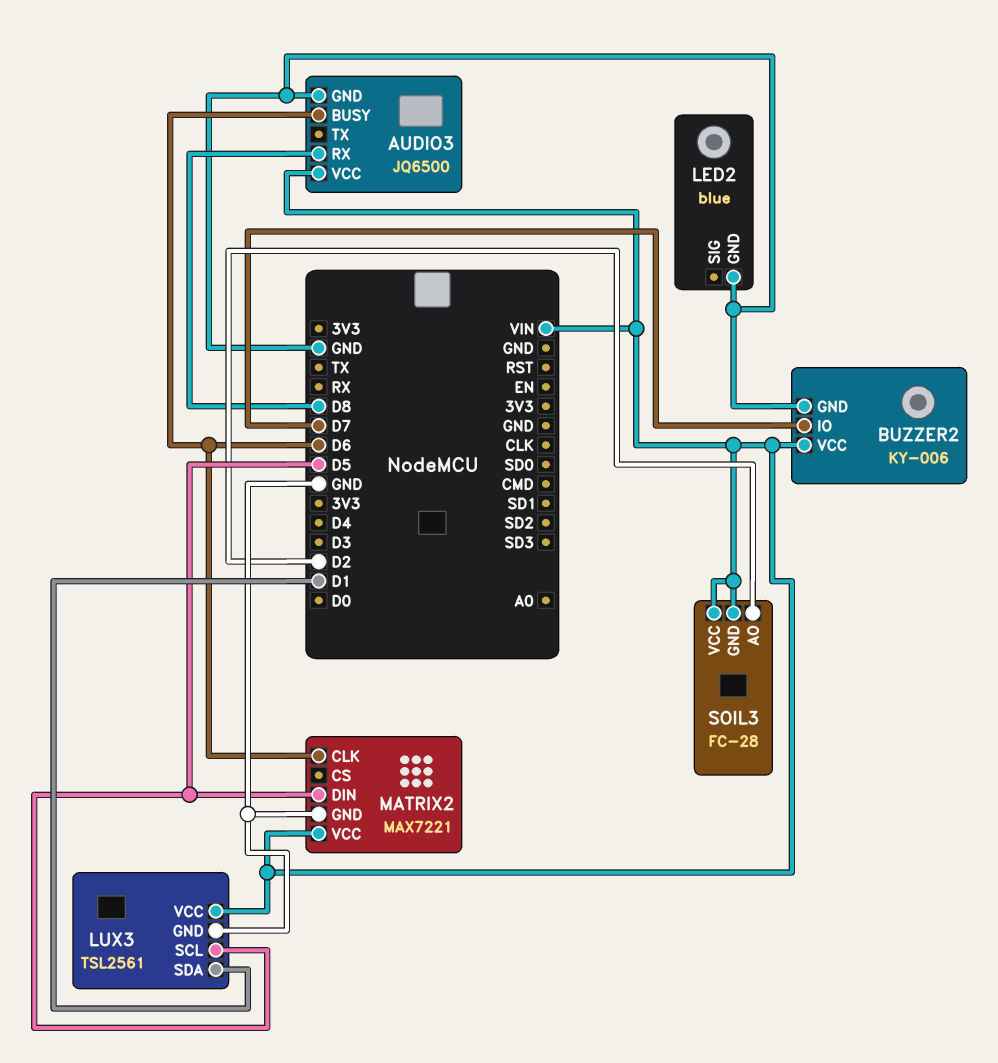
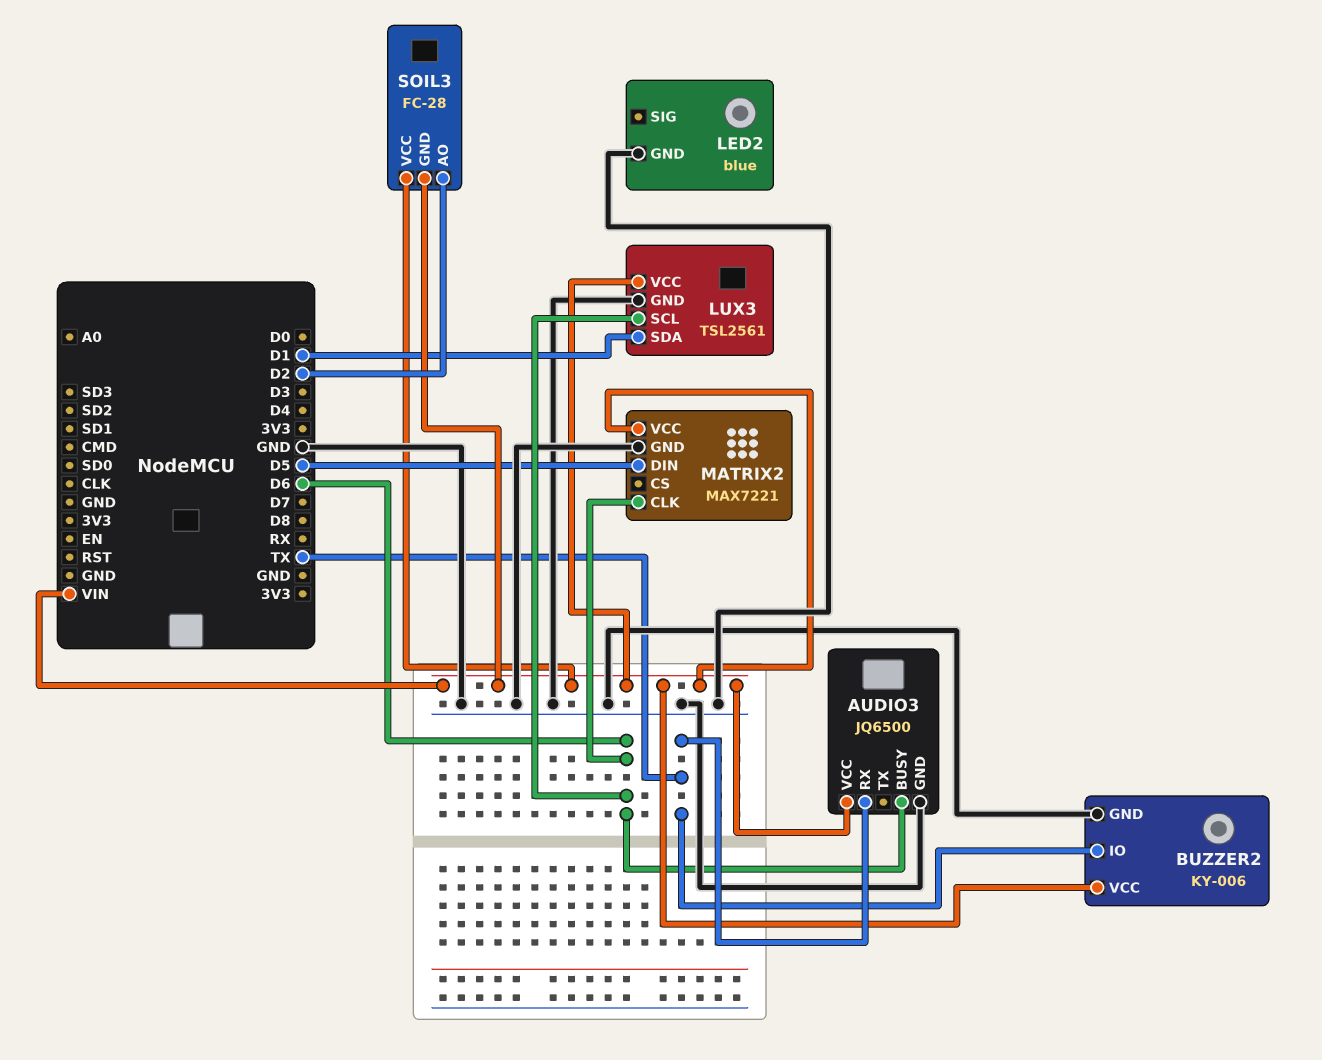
AUDIO3 pin RX: D8 -> TX
BUZZER2 pin IO: D7 -> TX
LUX3 pin SCL: D5 -> D6

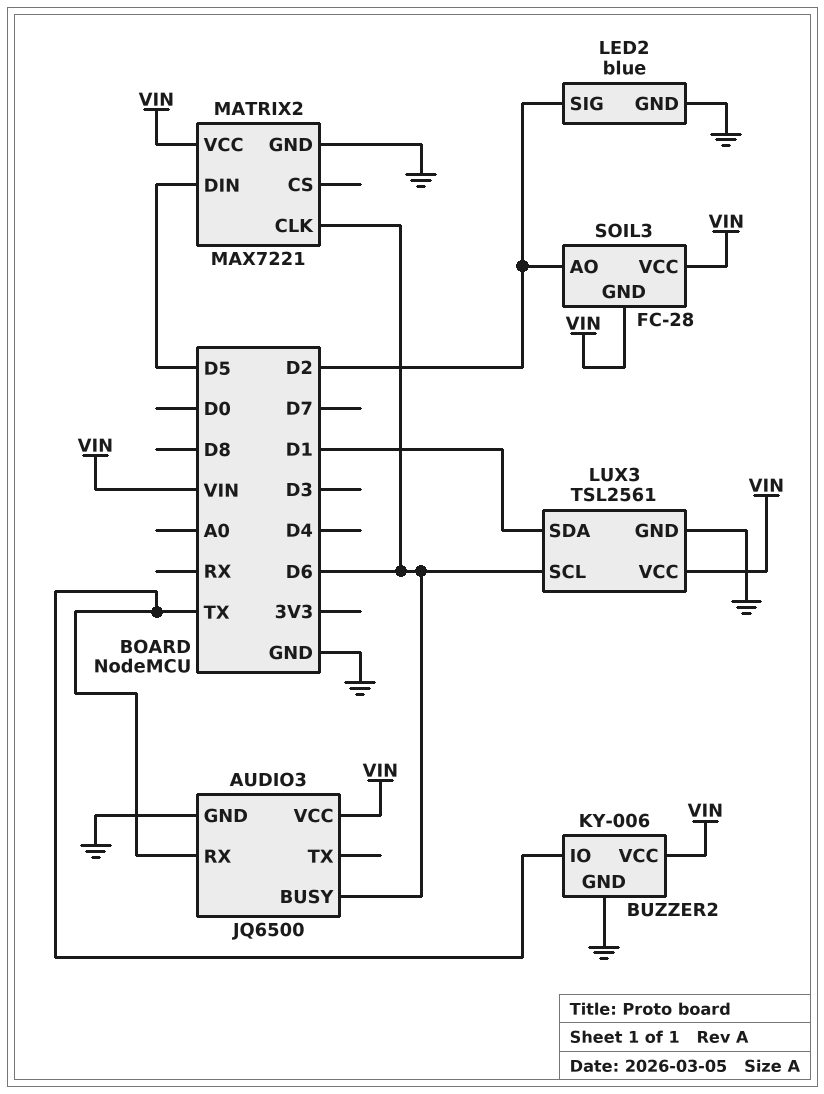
LED2 pin SIG: none -> D2

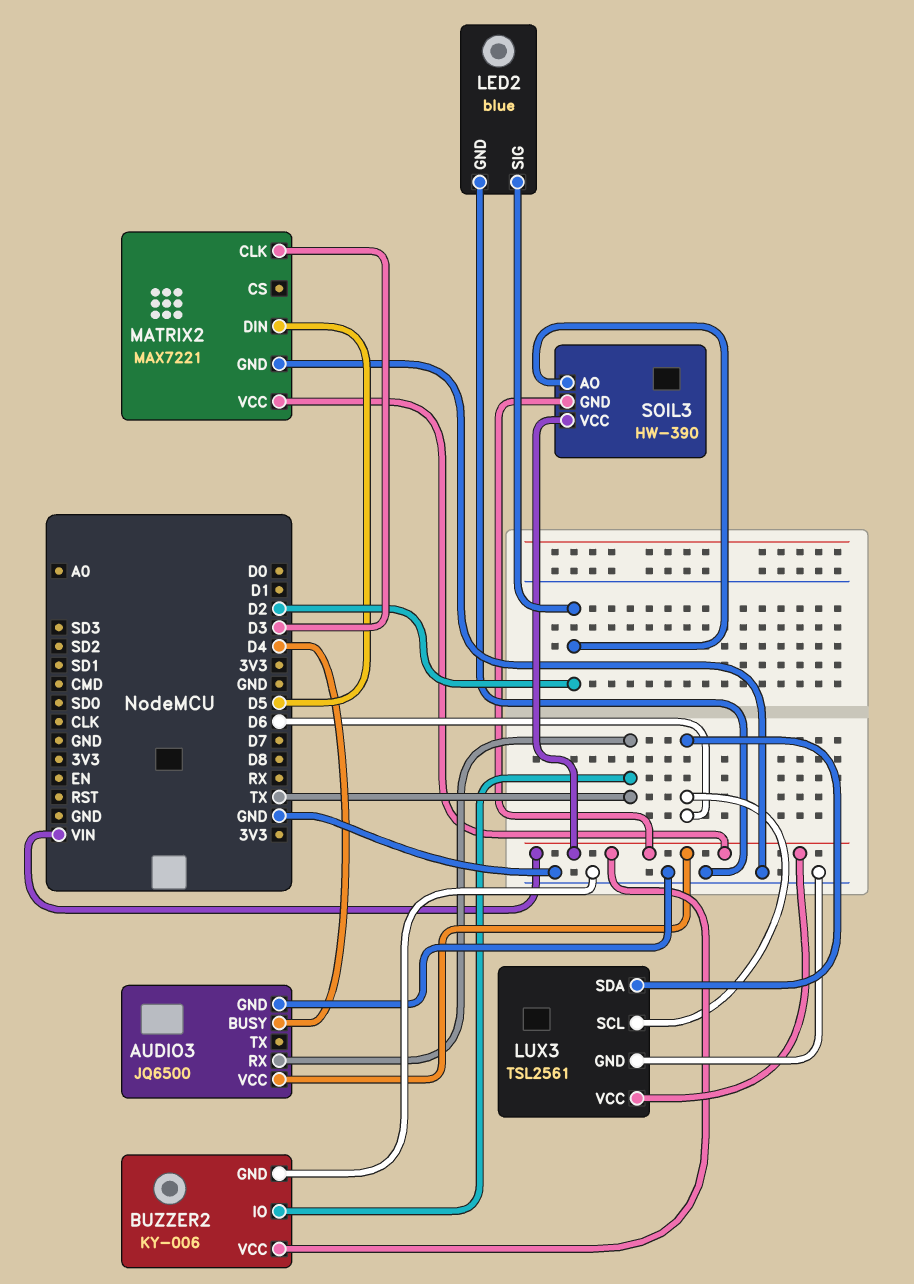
AUDIO3 pin BUSY: D6 -> D4
LUX3 pin SDA: D1 -> D6
MATRIX2 pin CLK: D6 -> D3
SOIL3: FC-28 -> HW-390

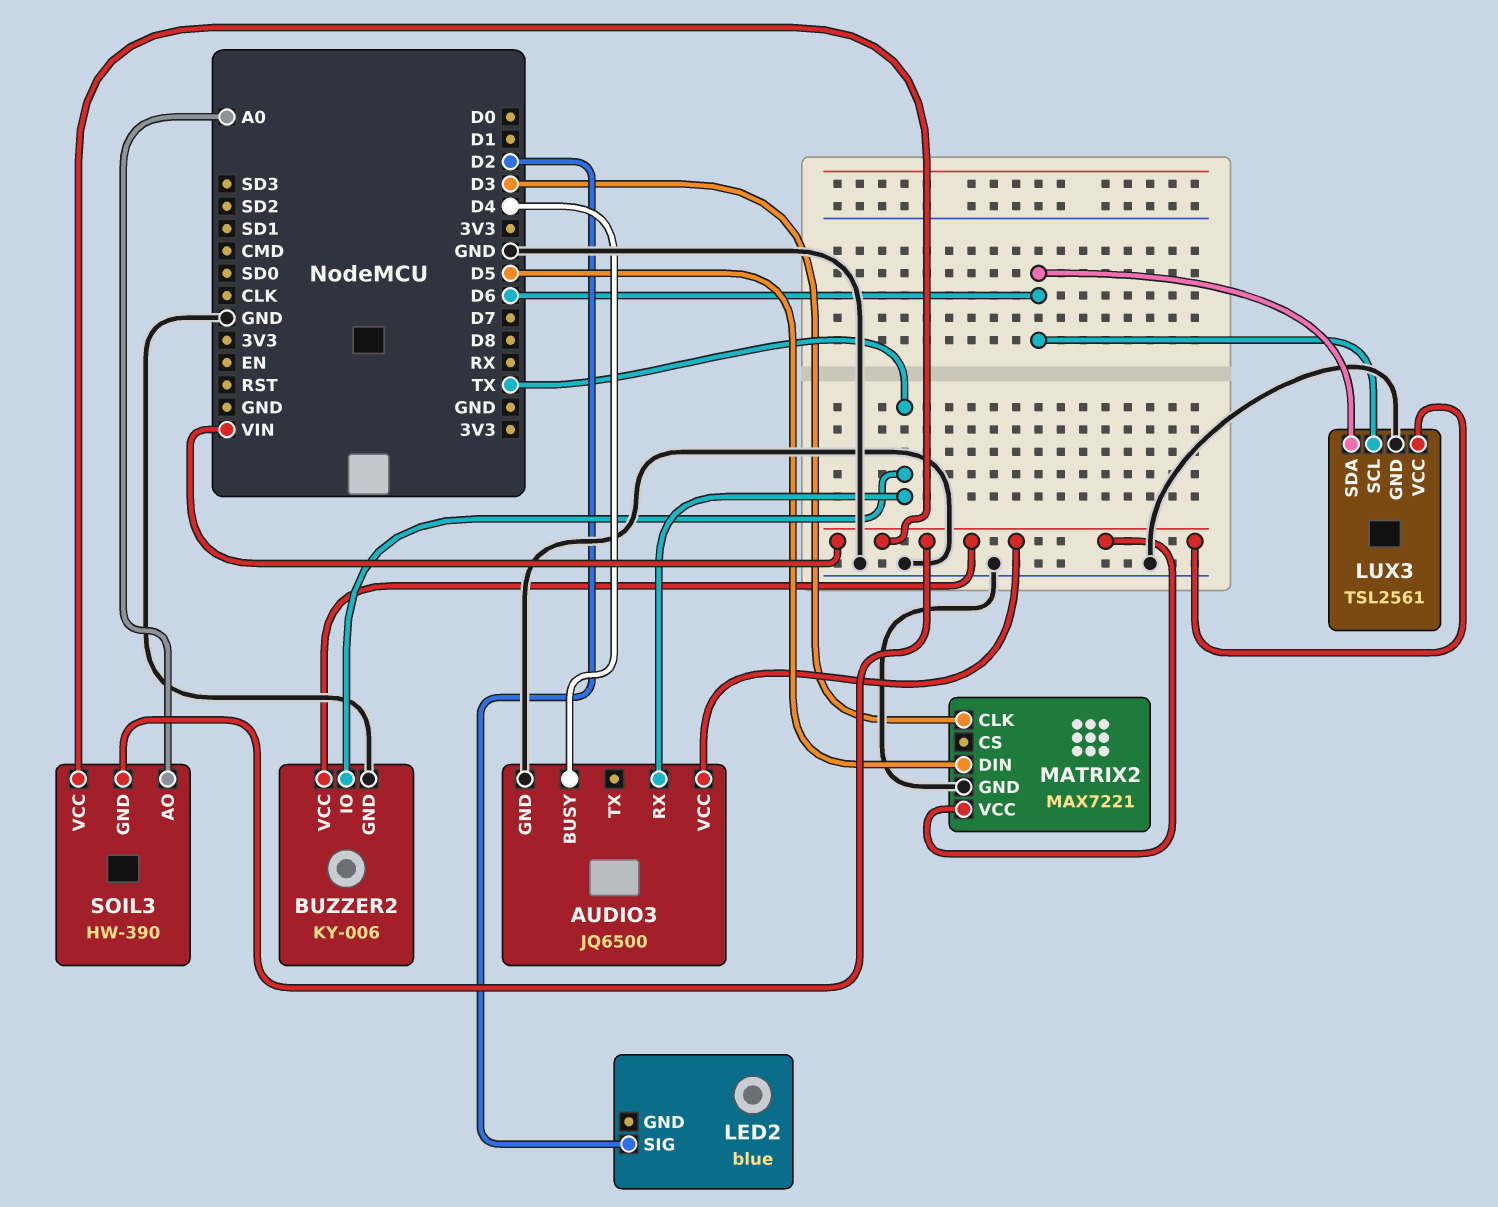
LED2 pin GND: GND -> none
SOIL3 pin AO: D2 -> A0

